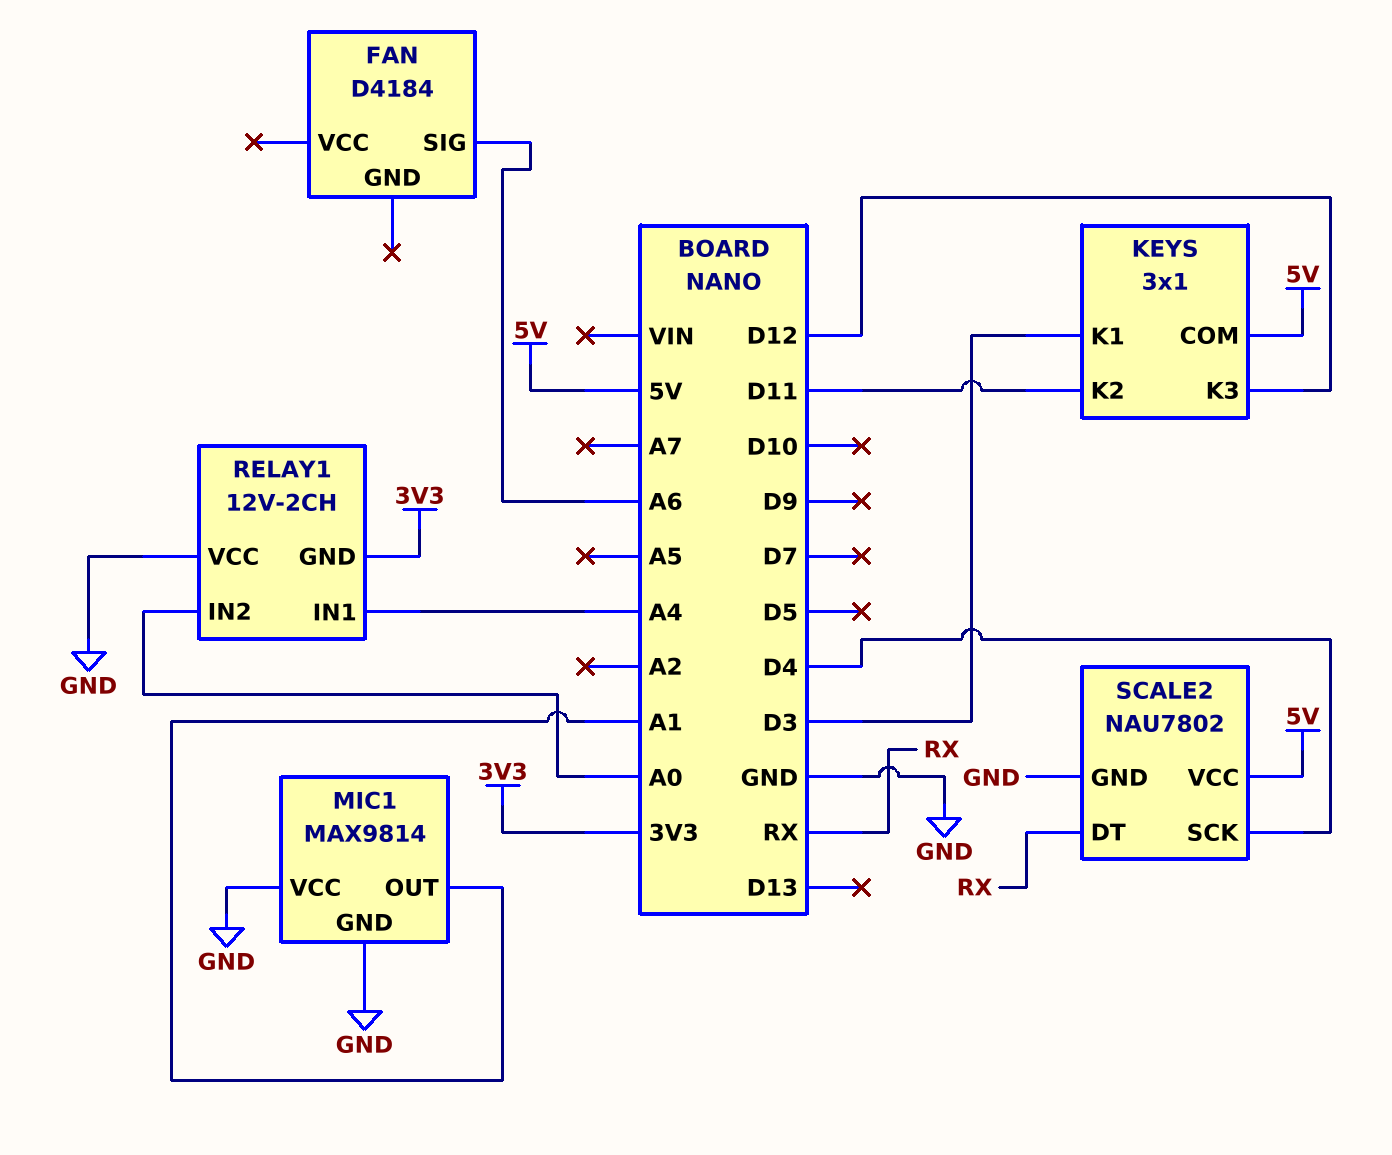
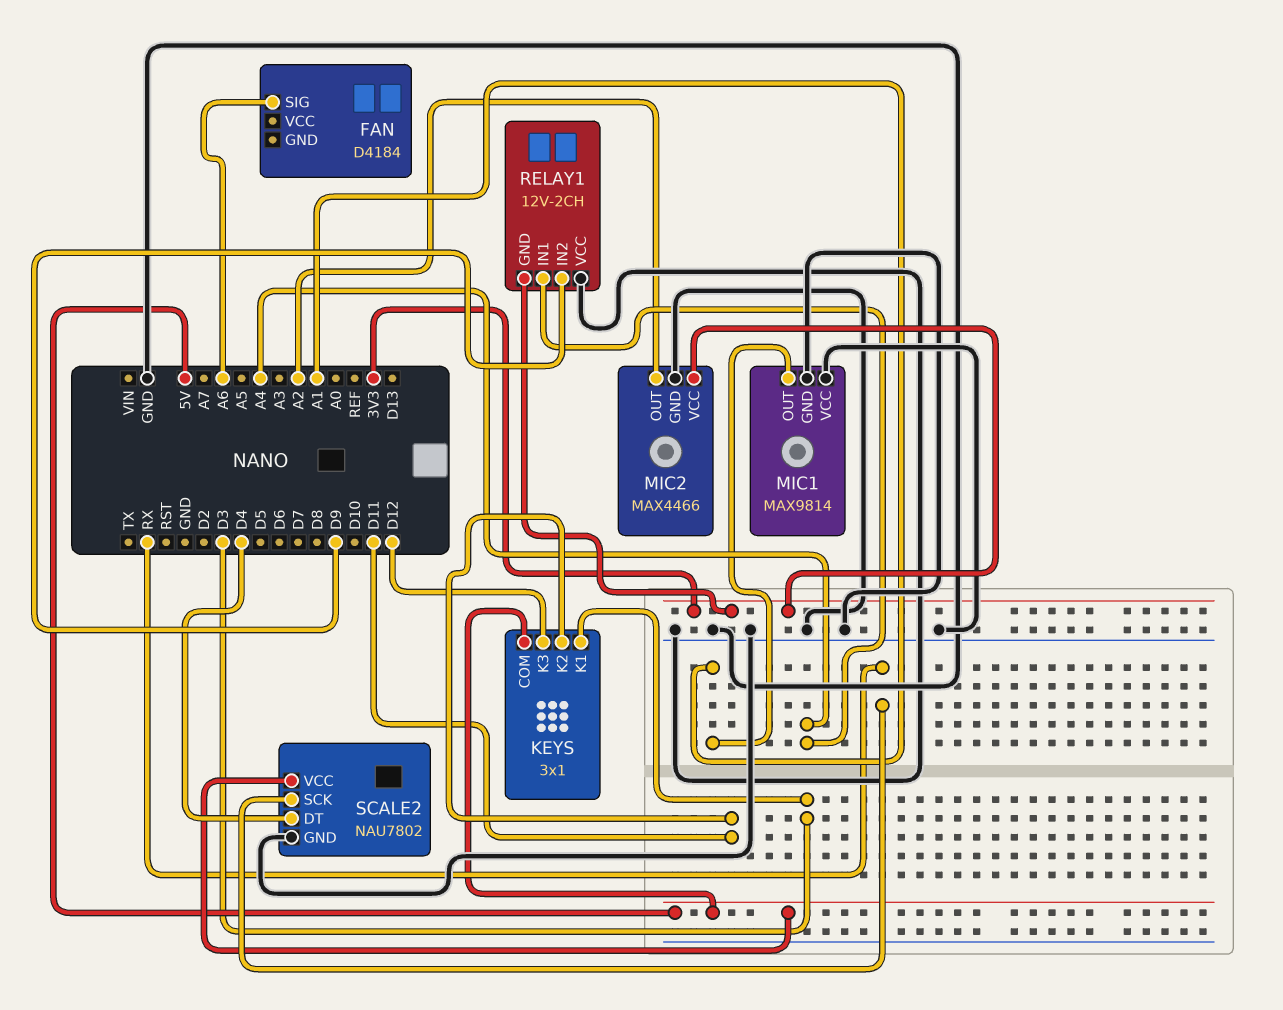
MIC2: none -> MAX4466
MIC2 pin GND: none -> GND
MIC2 pin OUT: none -> A2
MIC2 pin VCC: none -> 3V3
RELAY1 pin IN2: A0 -> D9
SCALE2 pin DT: RX -> D4
SCALE2 pin SCK: D4 -> RX

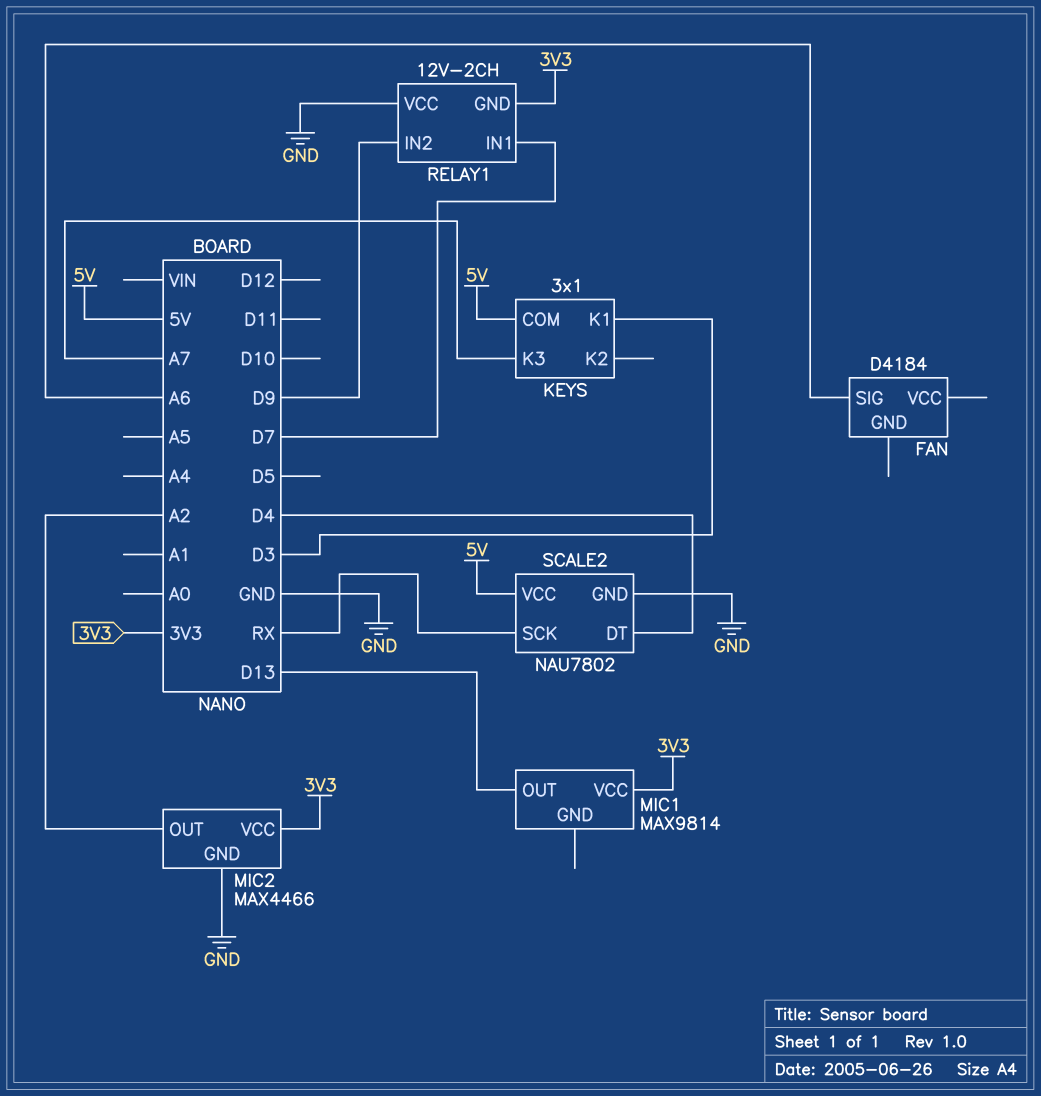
KEYS pin K2: D11 -> none
KEYS pin K3: D12 -> A7
MIC1 pin GND: GND -> none
MIC1 pin OUT: A1 -> D13
MIC1 pin VCC: GND -> 3V3
RELAY1 pin IN1: A4 -> D7

